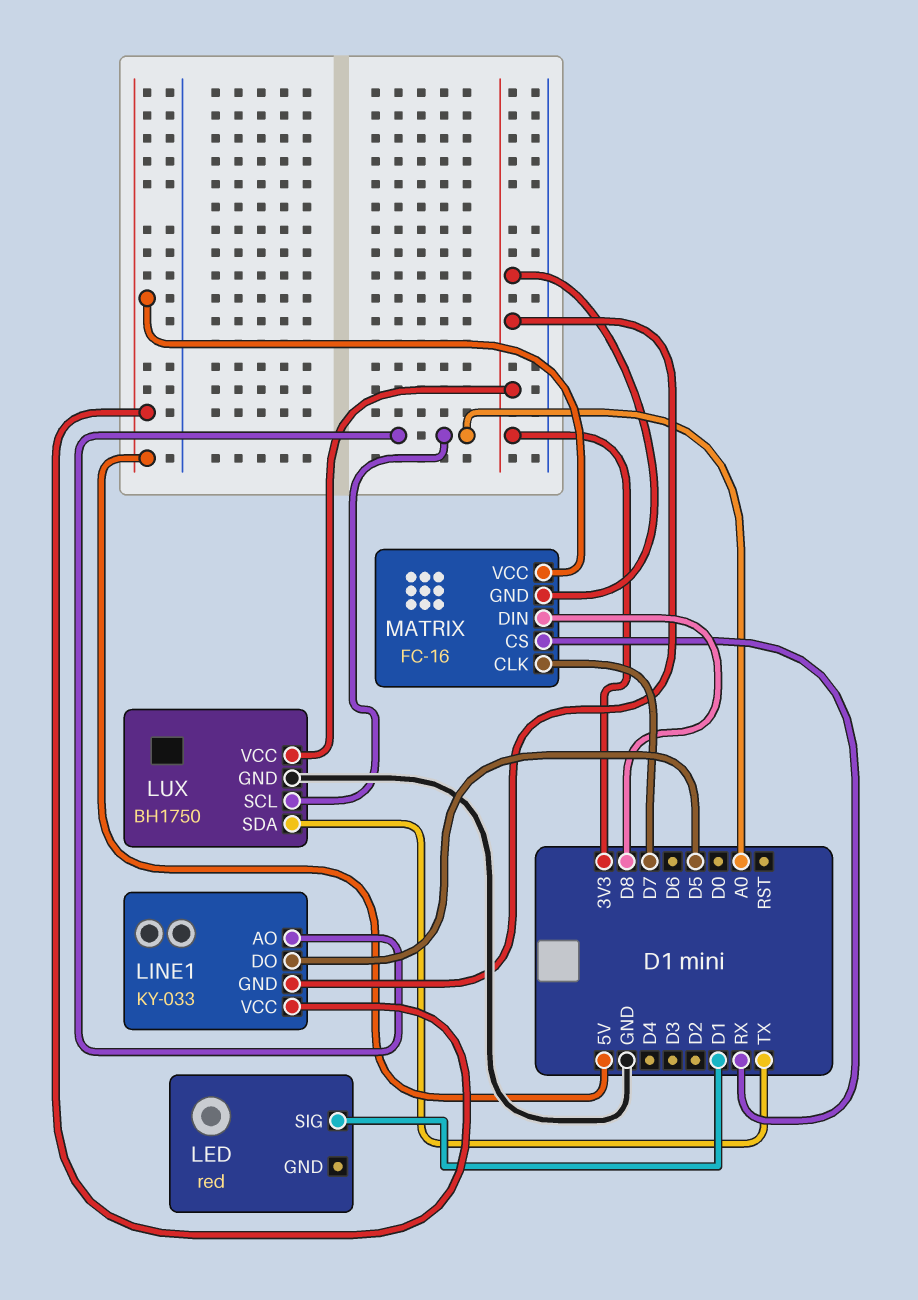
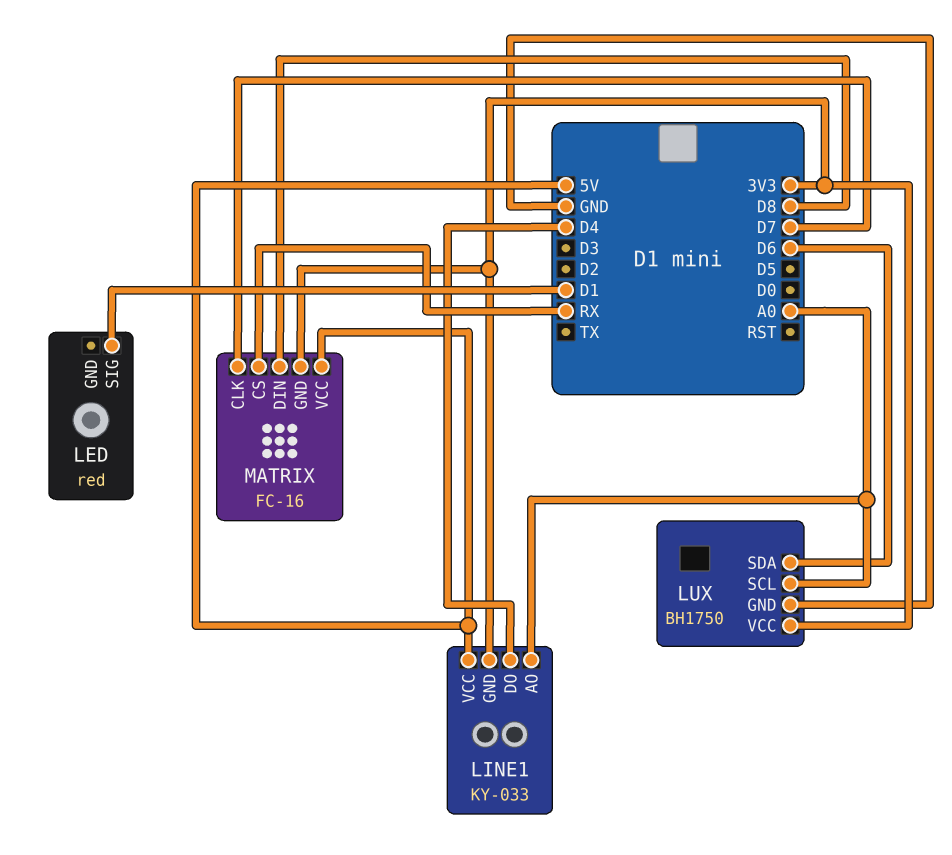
LINE1 pin DO: D5 -> D4
LUX pin SDA: TX -> D6

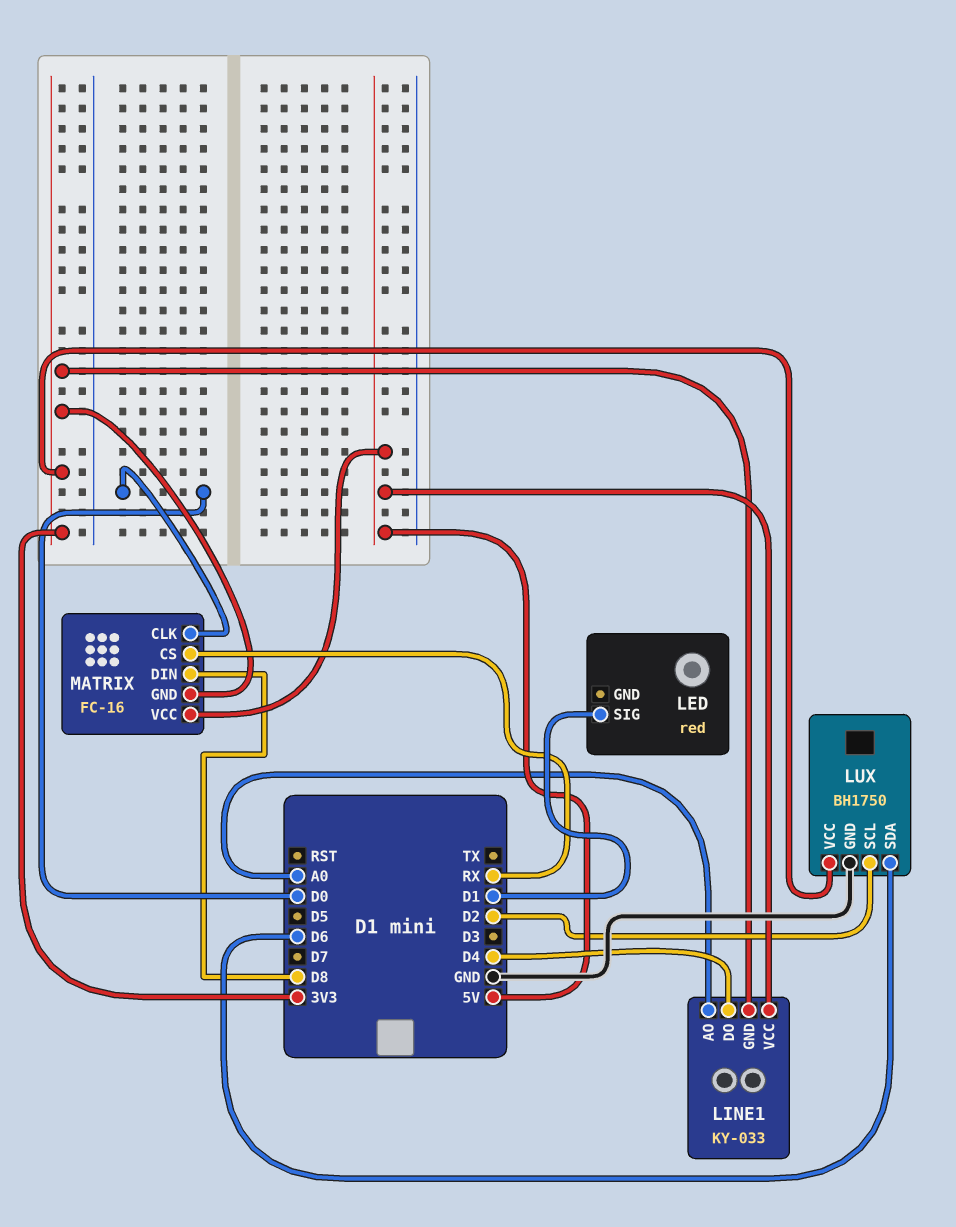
LUX pin SCL: A0 -> D2
MATRIX pin CLK: D7 -> D0

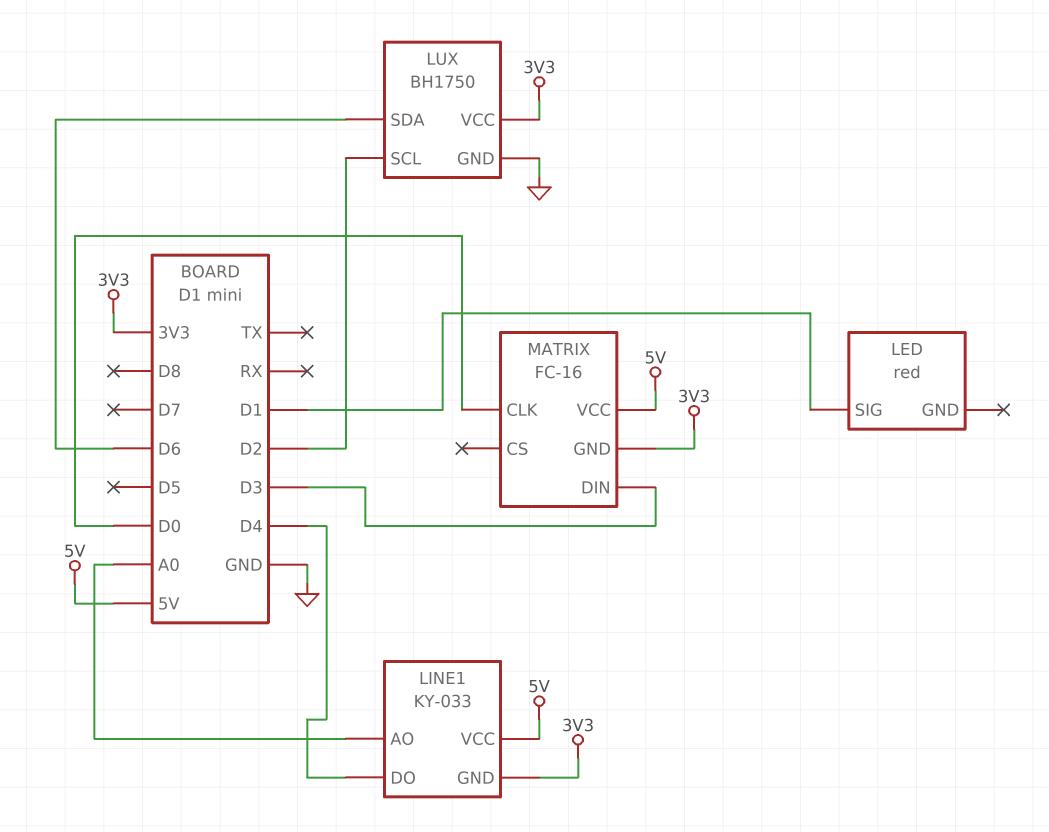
MATRIX pin CS: RX -> none
MATRIX pin DIN: D8 -> D3

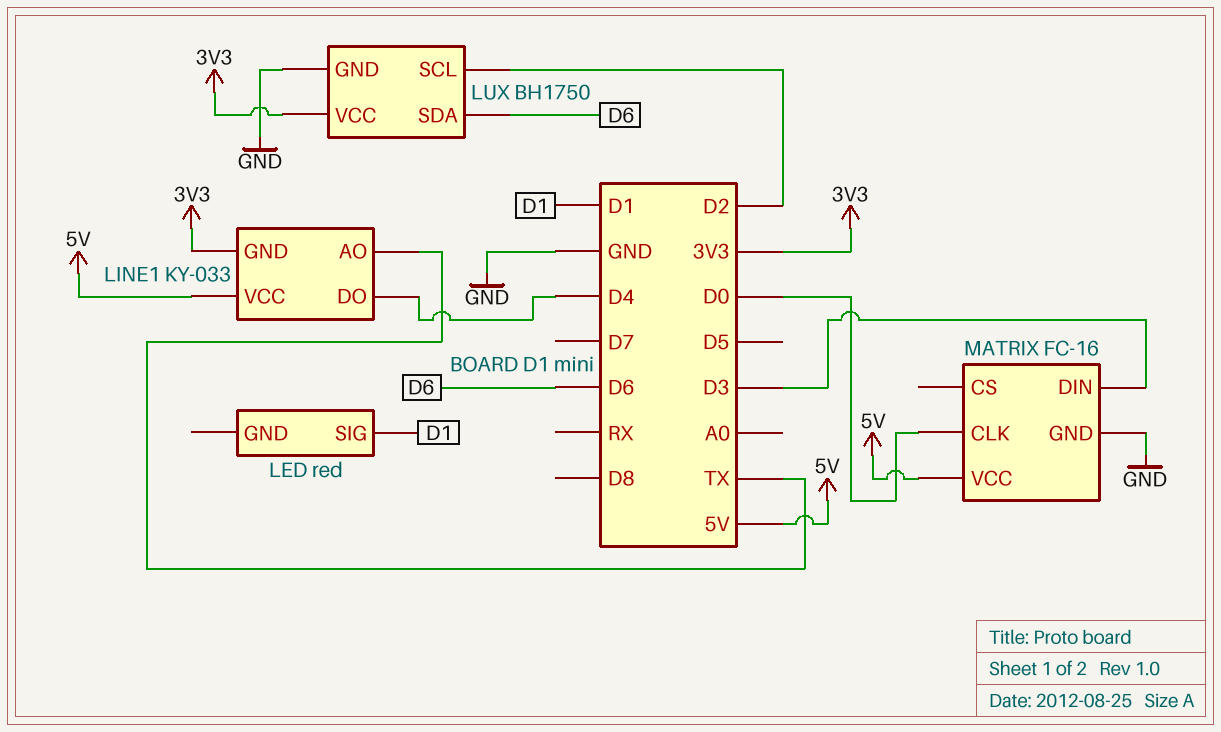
LINE1 pin AO: A0 -> TX
MATRIX pin GND: 3V3 -> GND

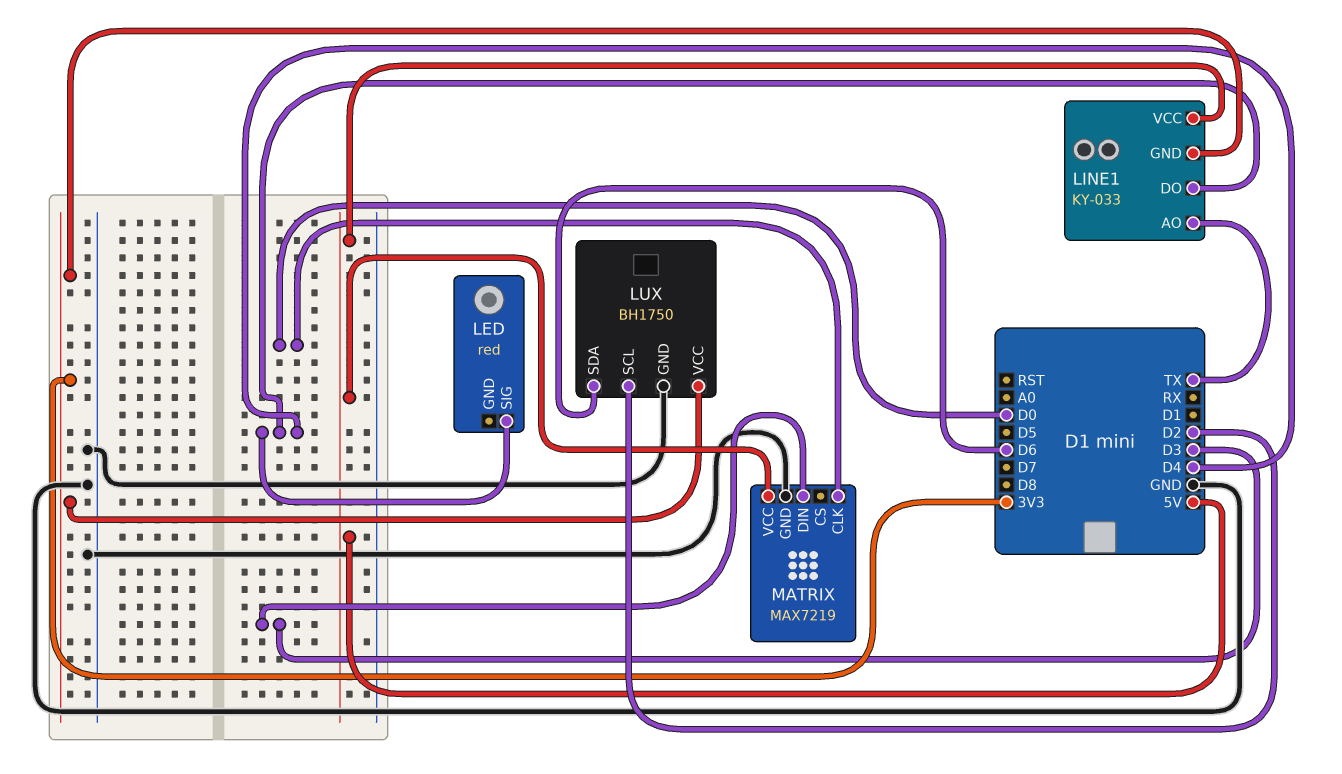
LED pin SIG: D1 -> D4
MATRIX: FC-16 -> MAX7219

